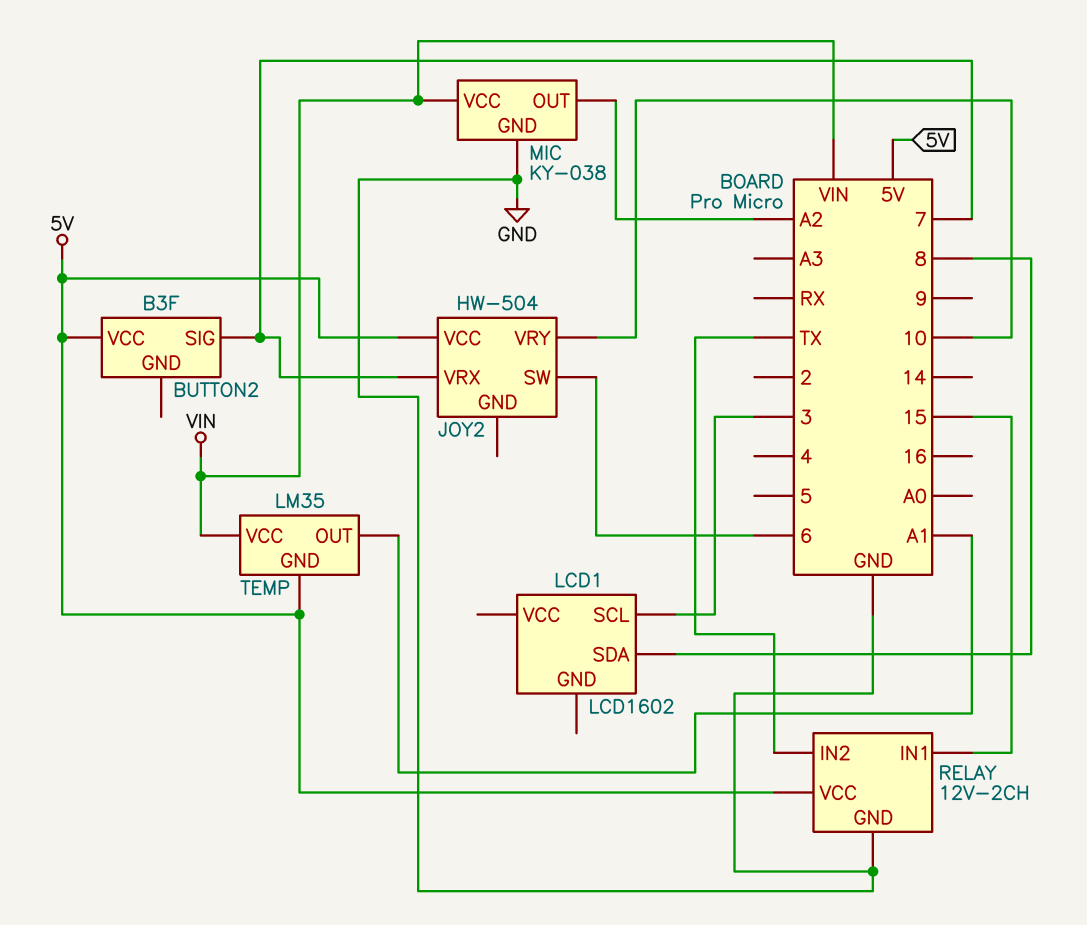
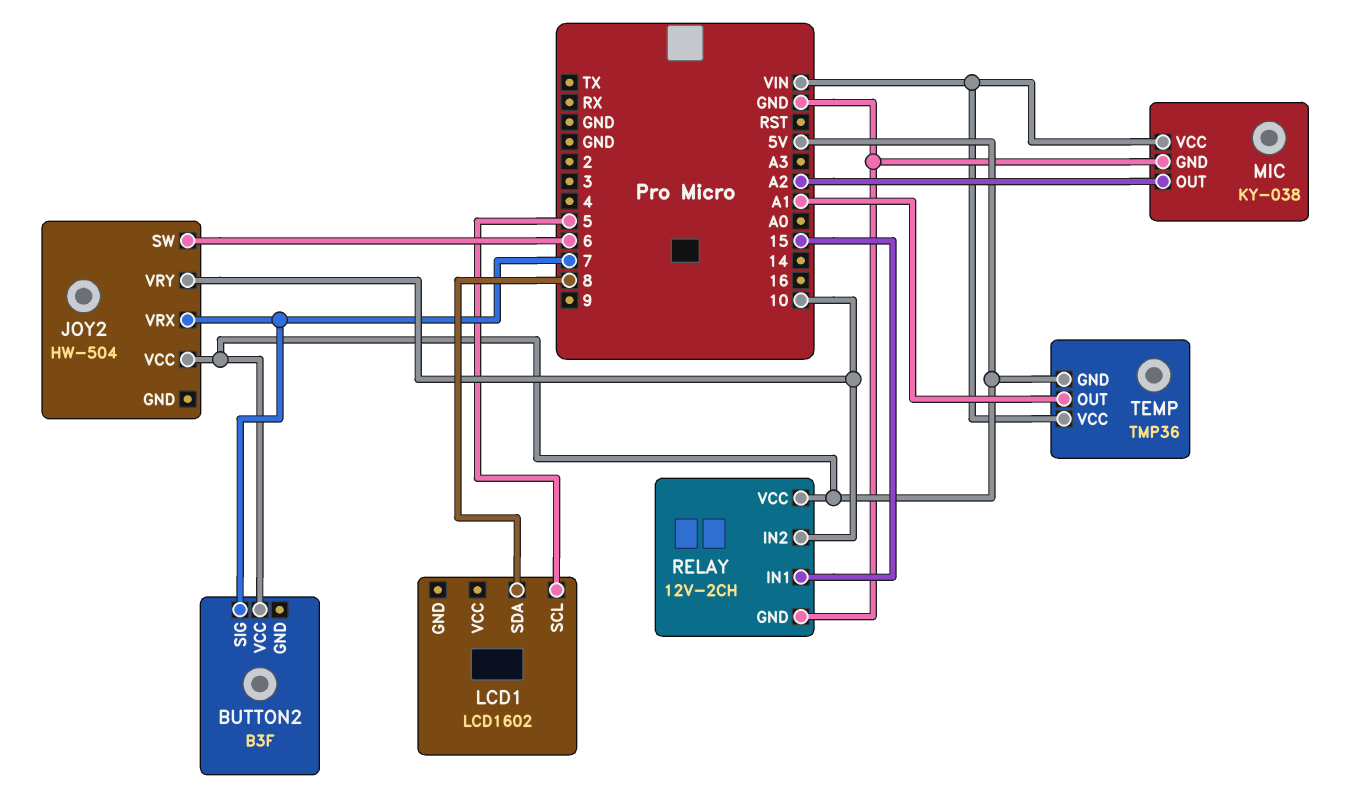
LCD1 pin SCL: 3 -> 5
RELAY pin IN2: TX -> 10
TEMP: LM35 -> TMP36

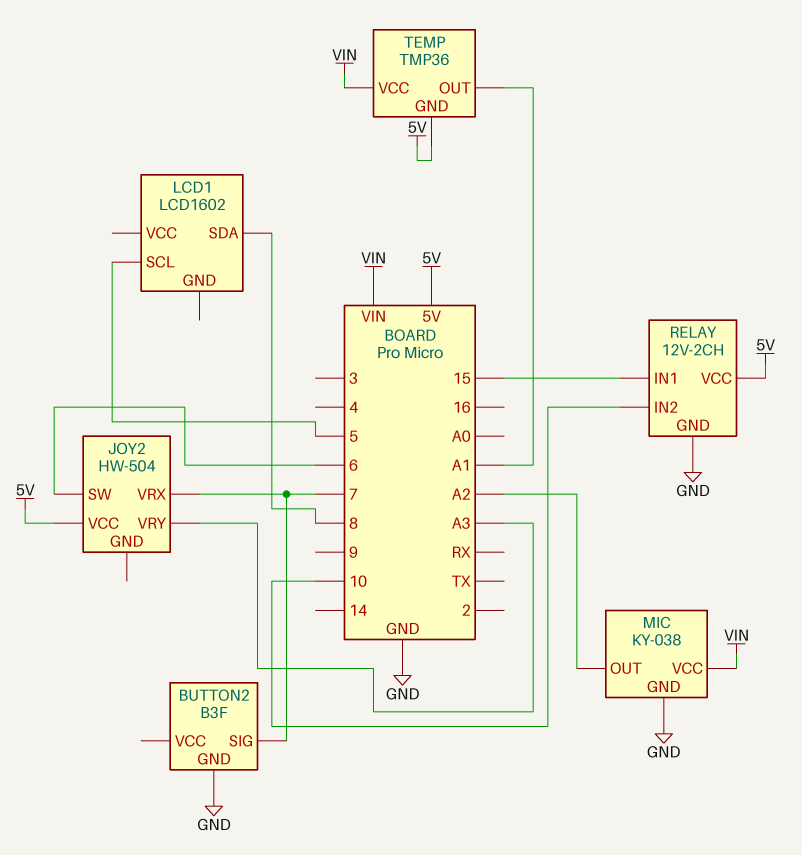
BUTTON2 pin GND: none -> GND
BUTTON2 pin VCC: 5V -> none
JOY2 pin VRY: 10 -> A3

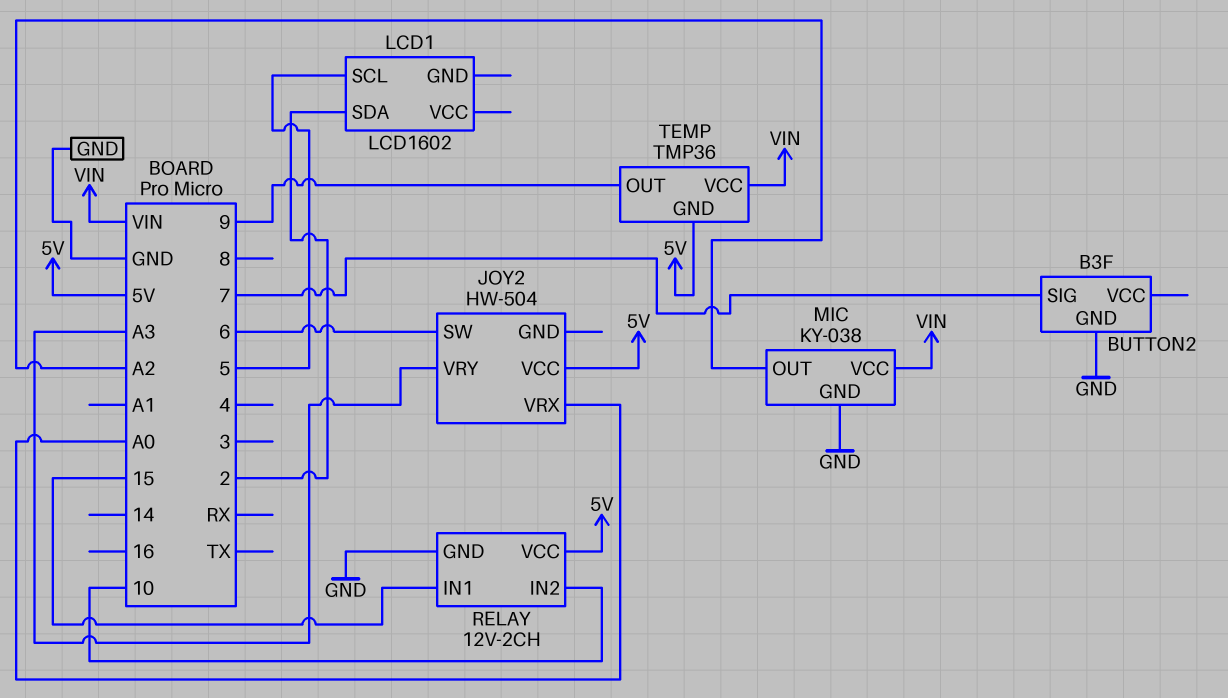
JOY2 pin VRX: 7 -> A0
LCD1 pin SDA: 8 -> 2
TEMP pin OUT: A1 -> 9

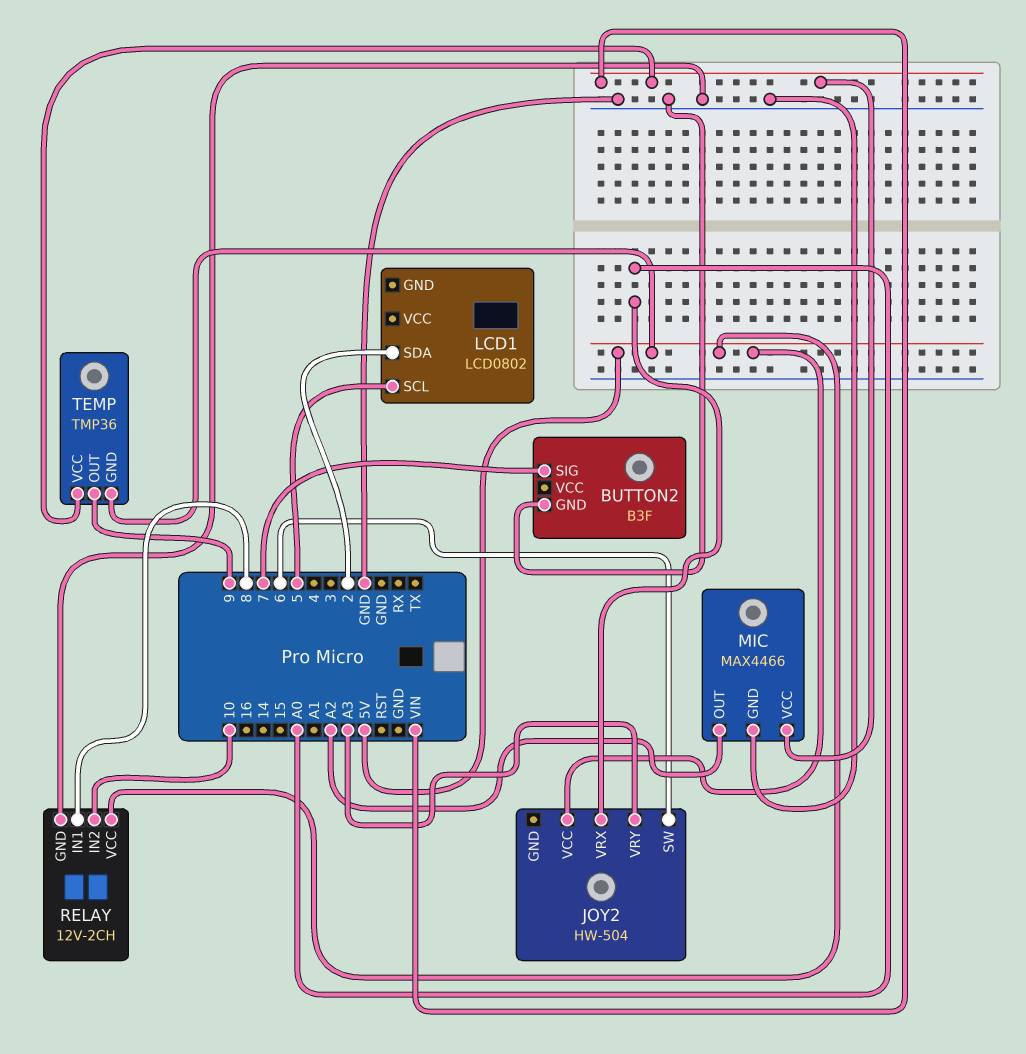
LCD1: LCD1602 -> LCD0802
MIC: KY-038 -> MAX4466
RELAY pin IN1: 15 -> 8

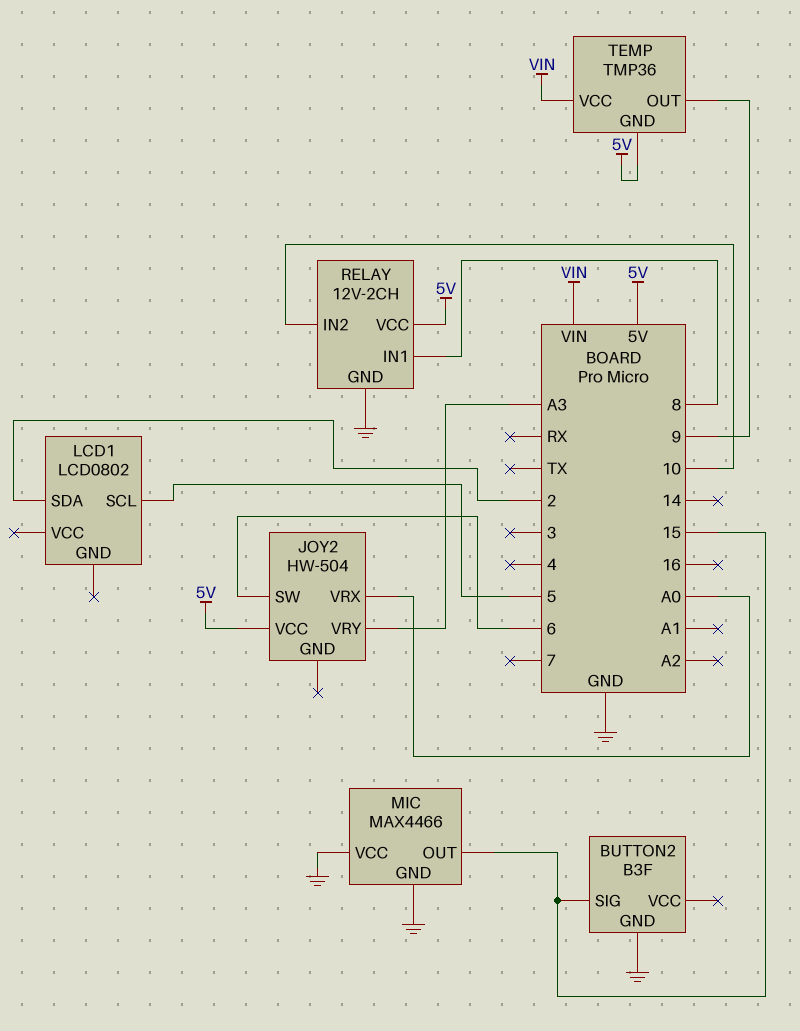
BUTTON2 pin SIG: 7 -> 15
MIC pin OUT: A2 -> 15
MIC pin VCC: VIN -> GND

